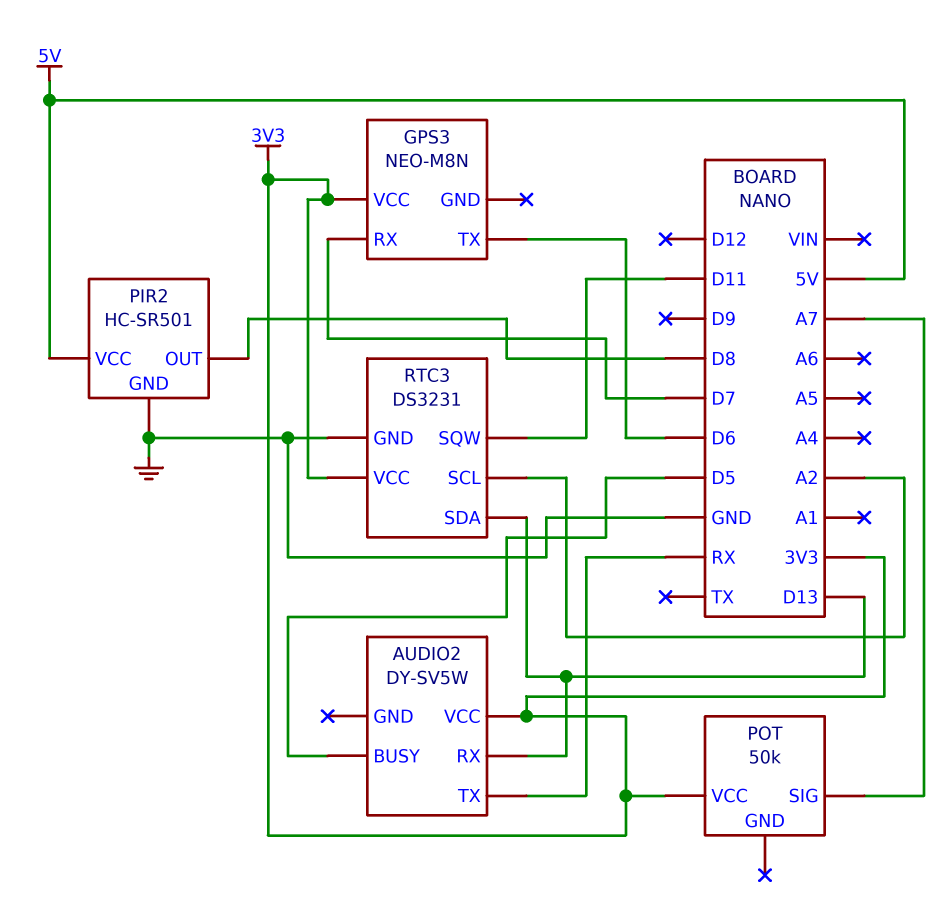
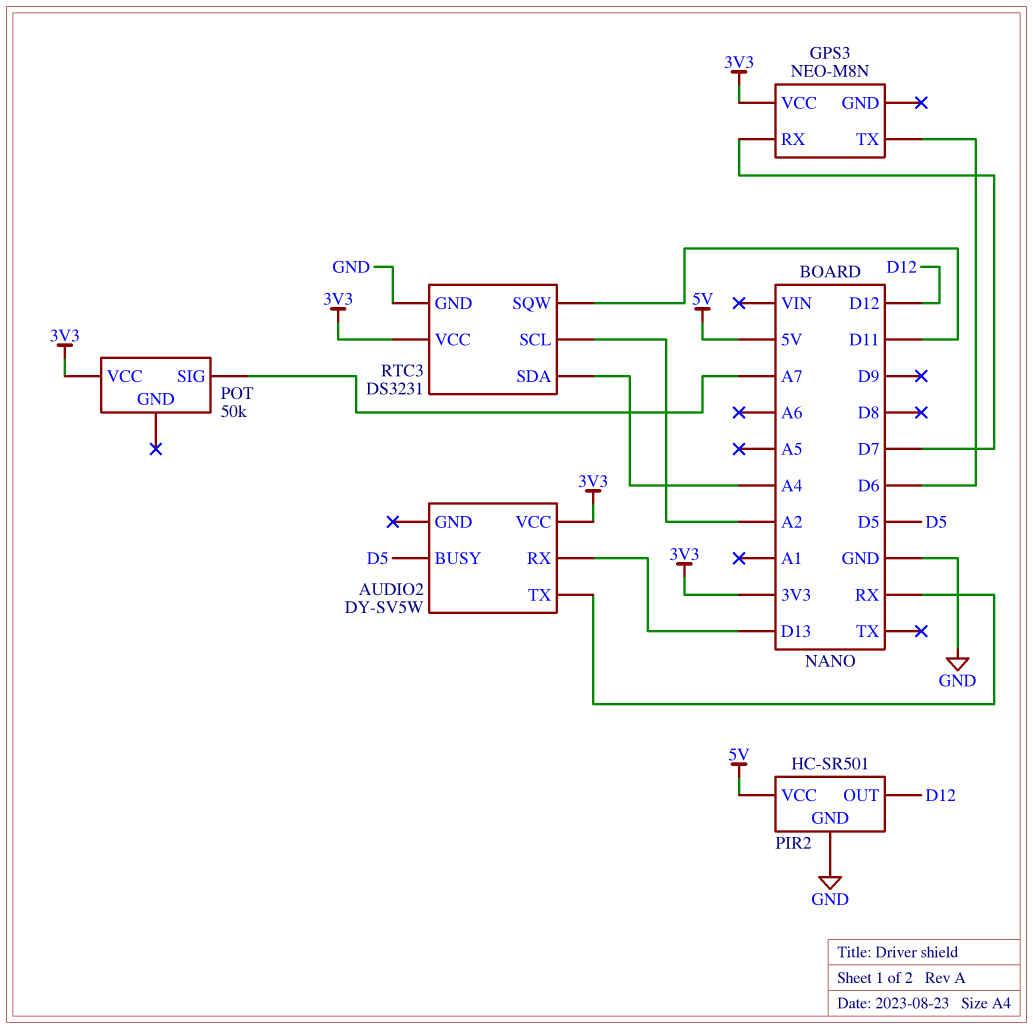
PIR2 pin OUT: D8 -> D12
RTC3 pin SDA: D13 -> A4

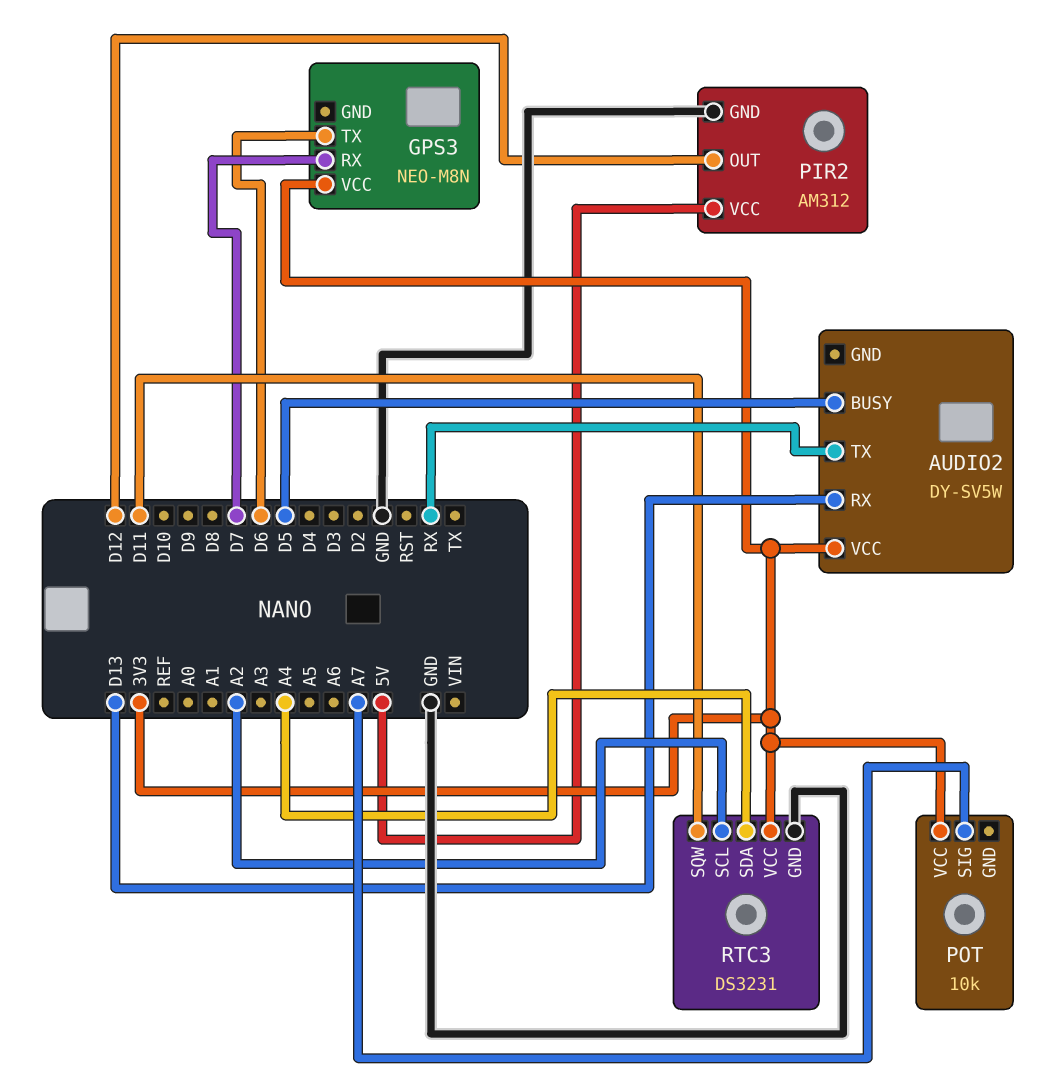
PIR2: HC-SR501 -> AM312
POT: 50k -> 10k

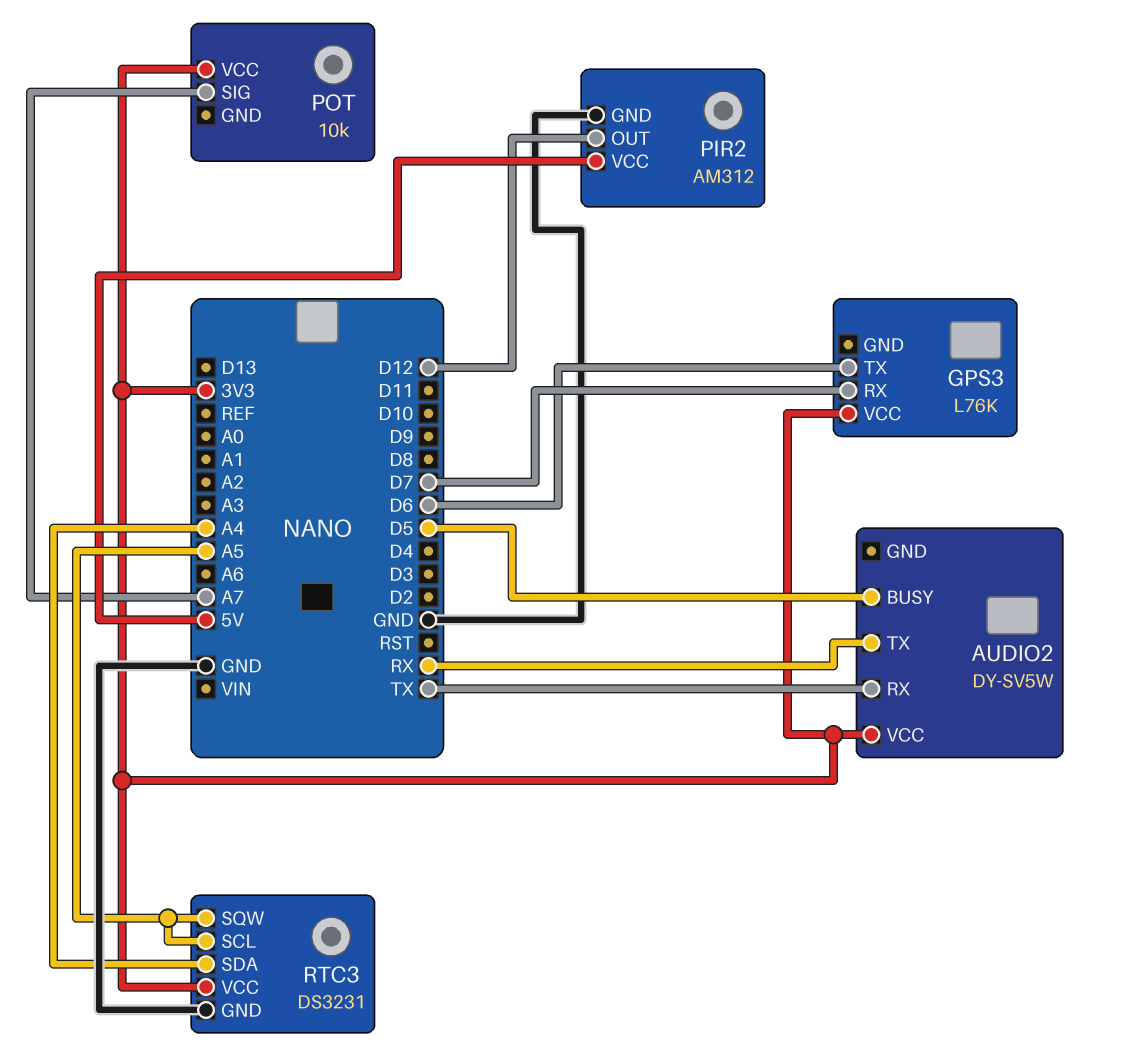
AUDIO2 pin RX: D13 -> TX
GPS3: NEO-M8N -> L76K
RTC3 pin SCL: A2 -> A5
RTC3 pin SQW: D11 -> A5

